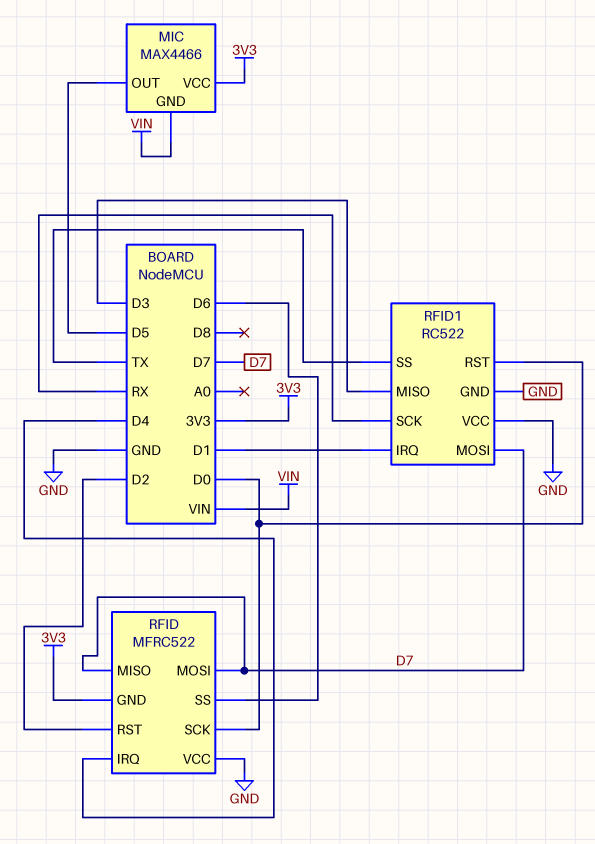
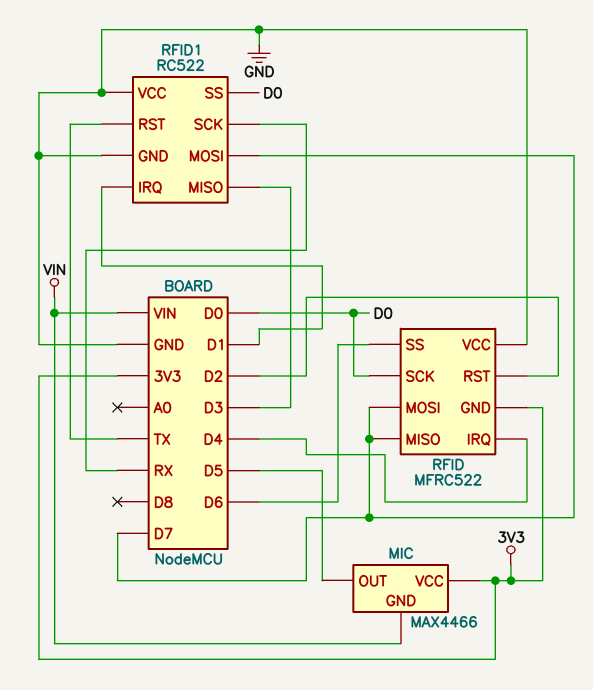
RFID1 pin RST: D0 -> TX
RFID1 pin SS: TX -> D0

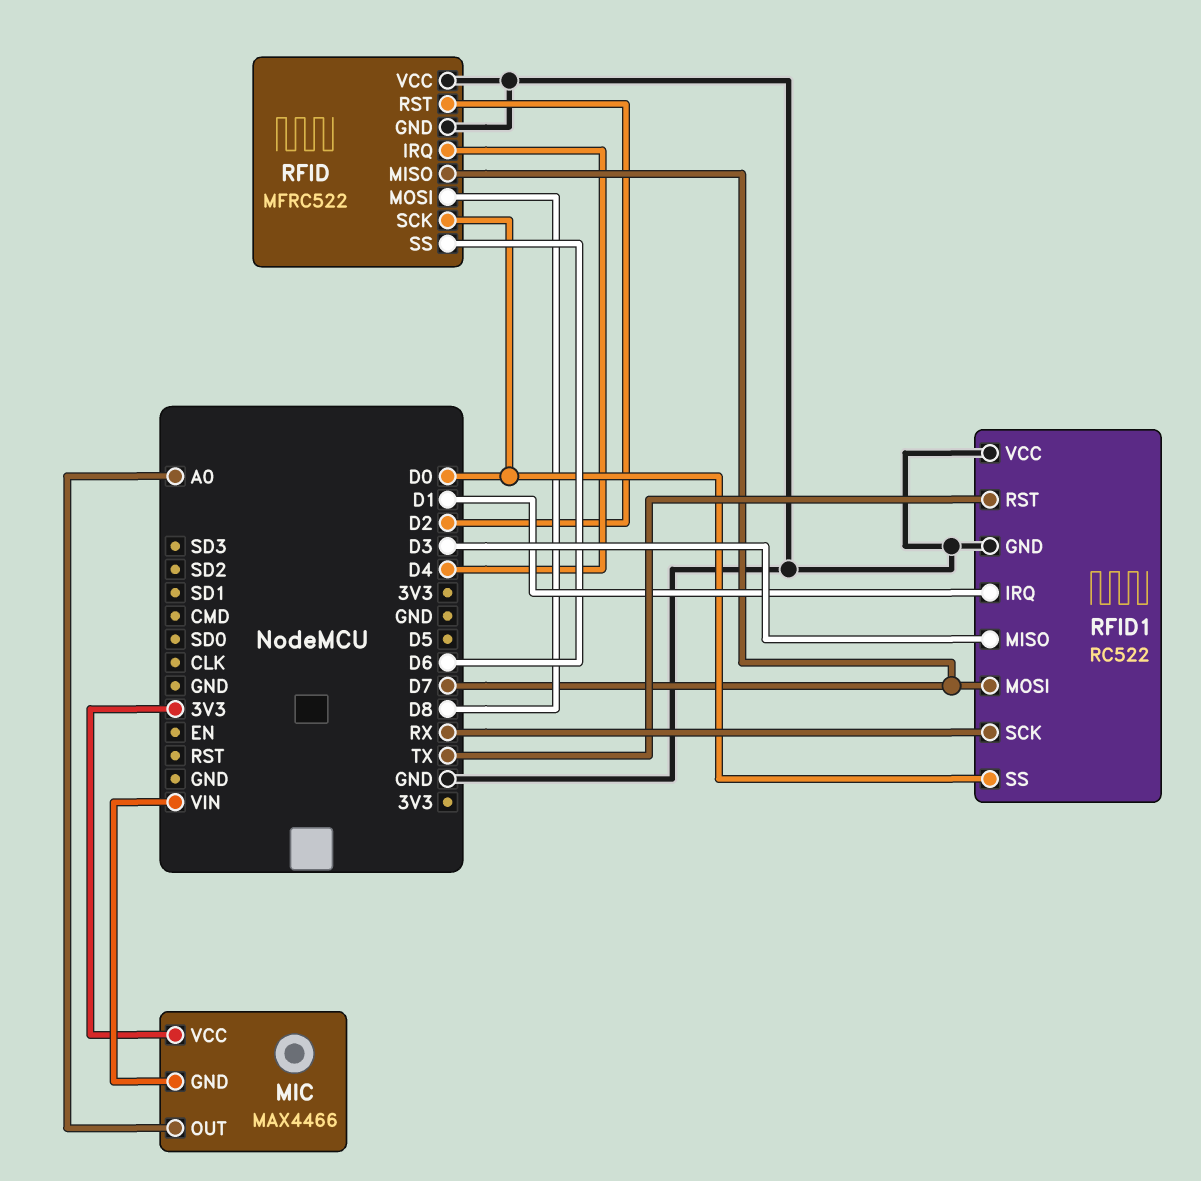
MIC pin OUT: D5 -> A0
RFID pin GND: 3V3 -> GND
RFID pin MOSI: D7 -> D8

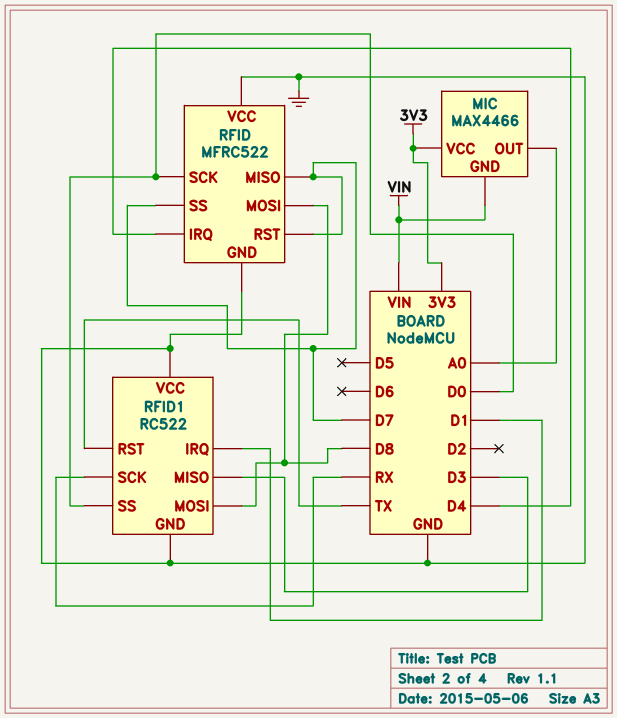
RFID pin RST: D2 -> D7
RFID pin SS: D6 -> D7
RFID1 pin MOSI: D7 -> D8

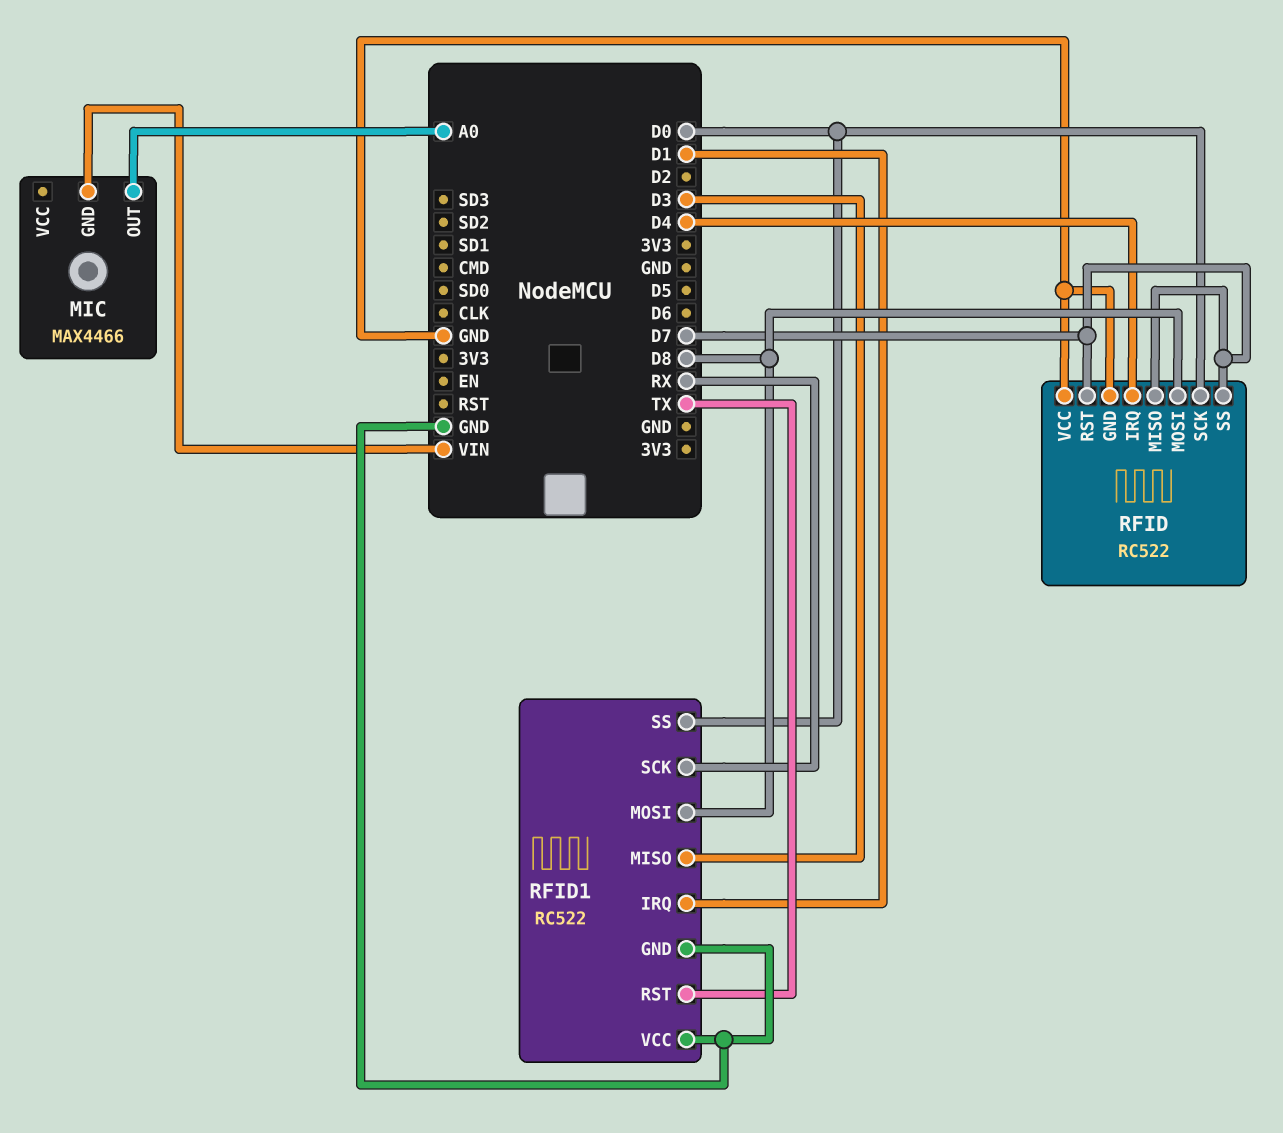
MIC pin VCC: 3V3 -> none
RFID: MFRC522 -> RC522

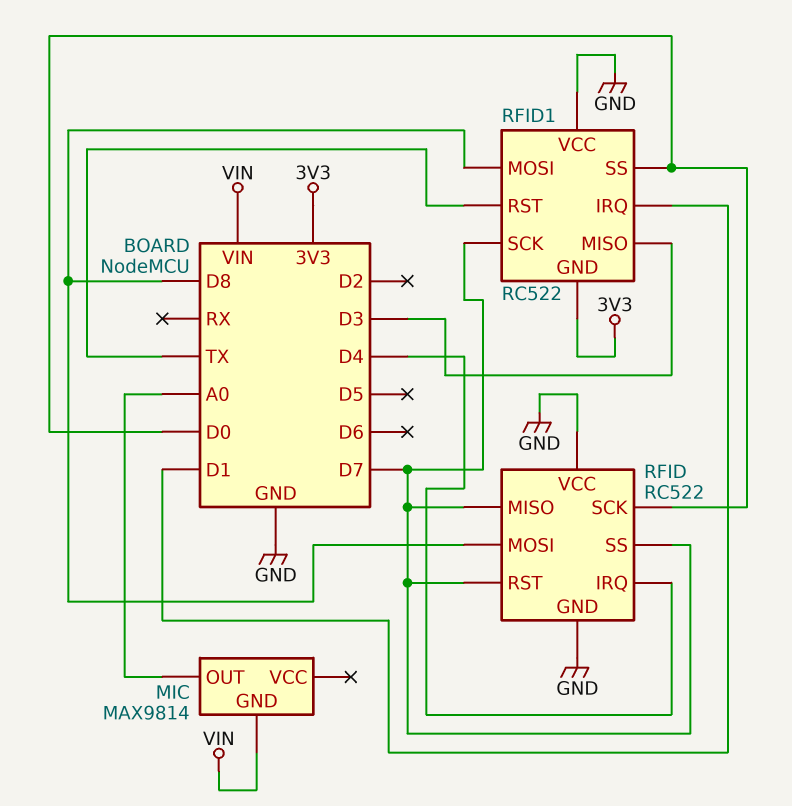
MIC: MAX4466 -> MAX9814
RFID1 pin GND: GND -> 3V3
RFID1 pin SCK: RX -> D7

